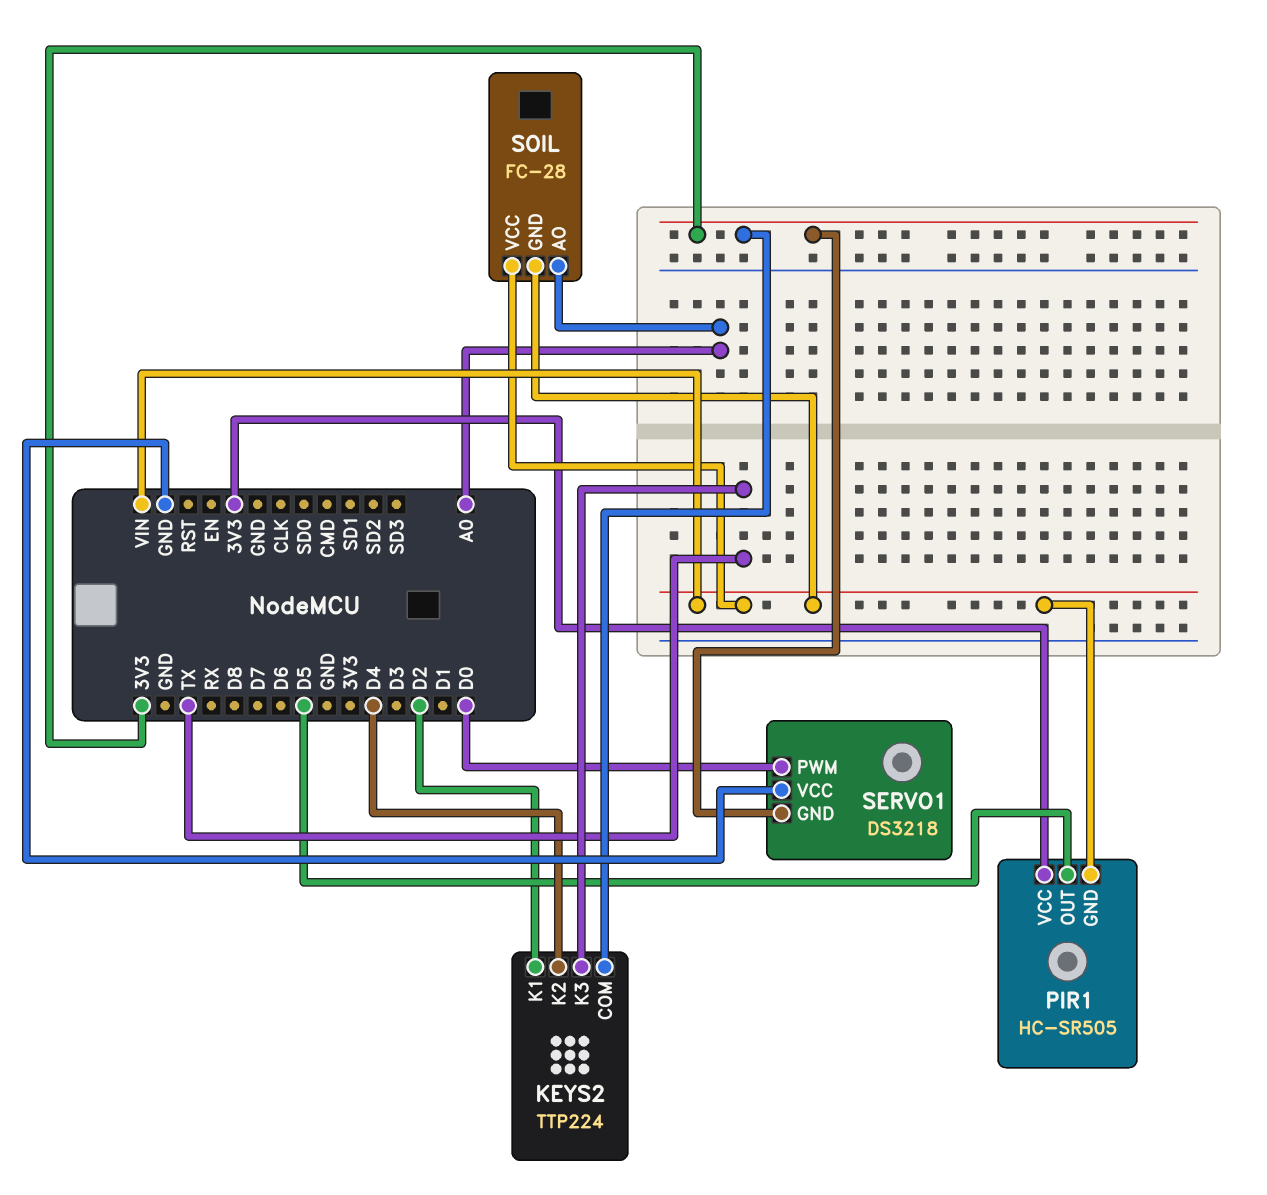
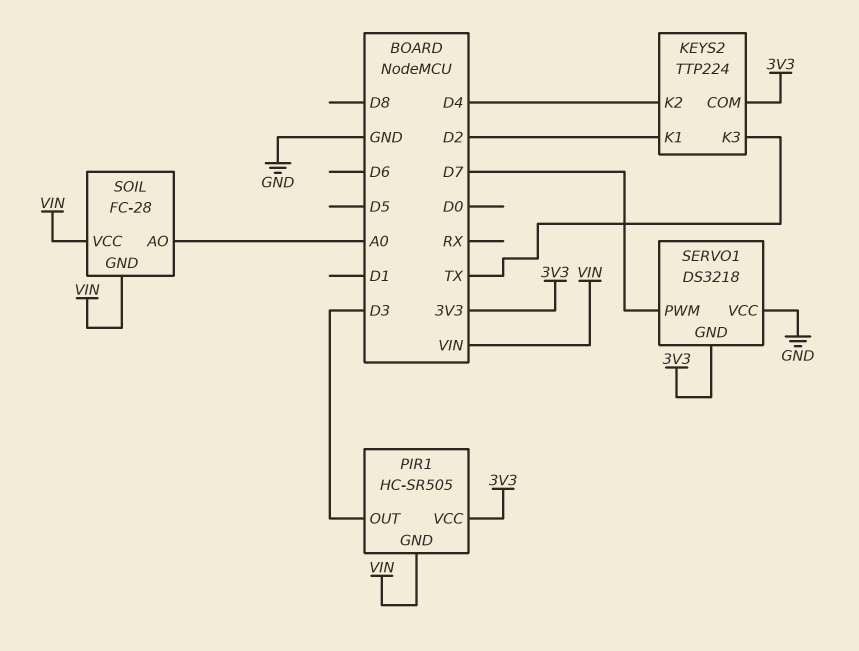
PIR1 pin OUT: D5 -> D3
SERVO1 pin PWM: D0 -> D7

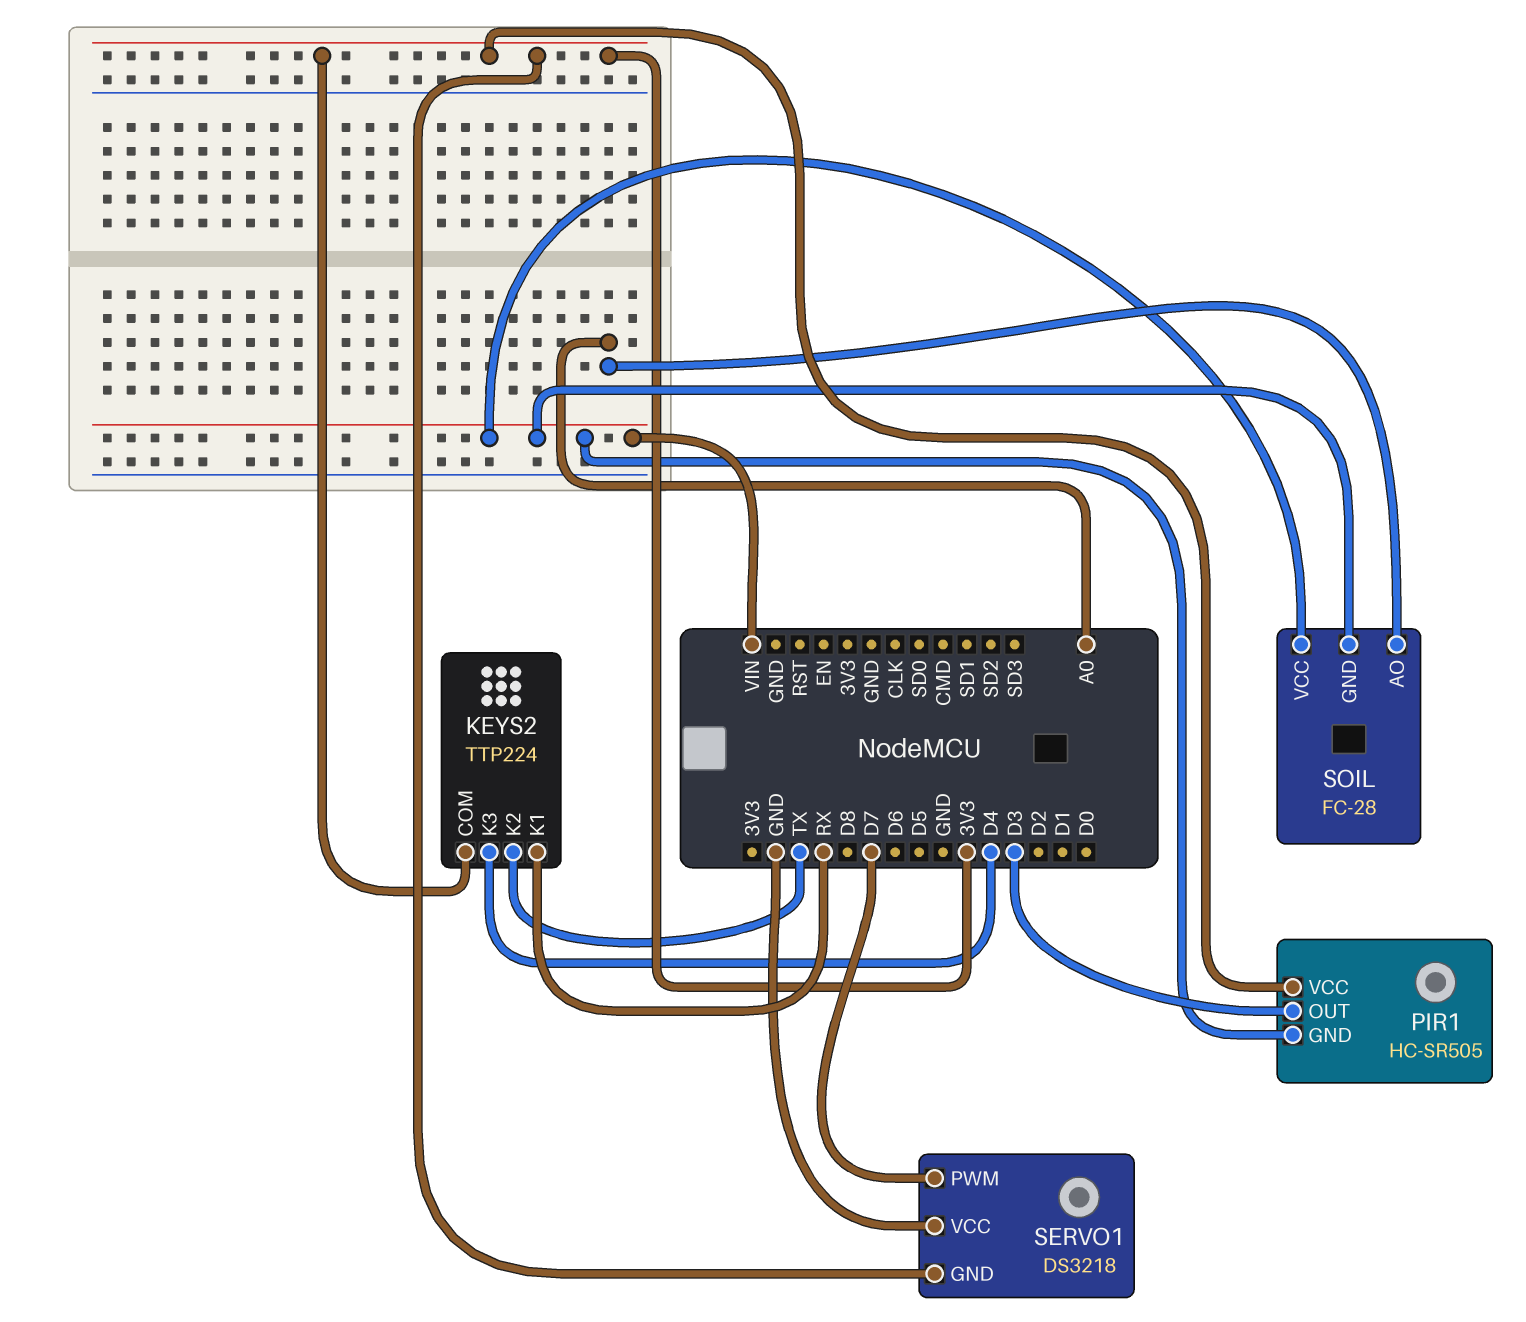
KEYS2 pin K1: D2 -> RX
KEYS2 pin K2: D4 -> TX
KEYS2 pin K3: TX -> D4

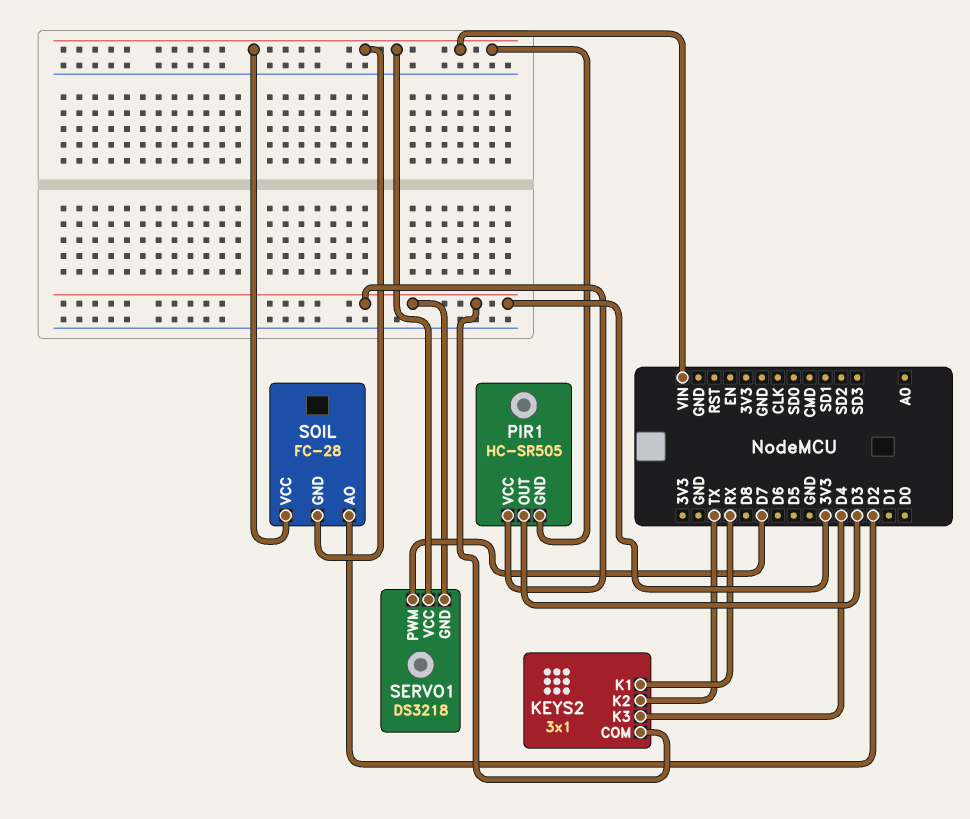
KEYS2: TTP224 -> 3x1
SERVO1 pin VCC: GND -> VIN
SOIL pin AO: A0 -> D2

